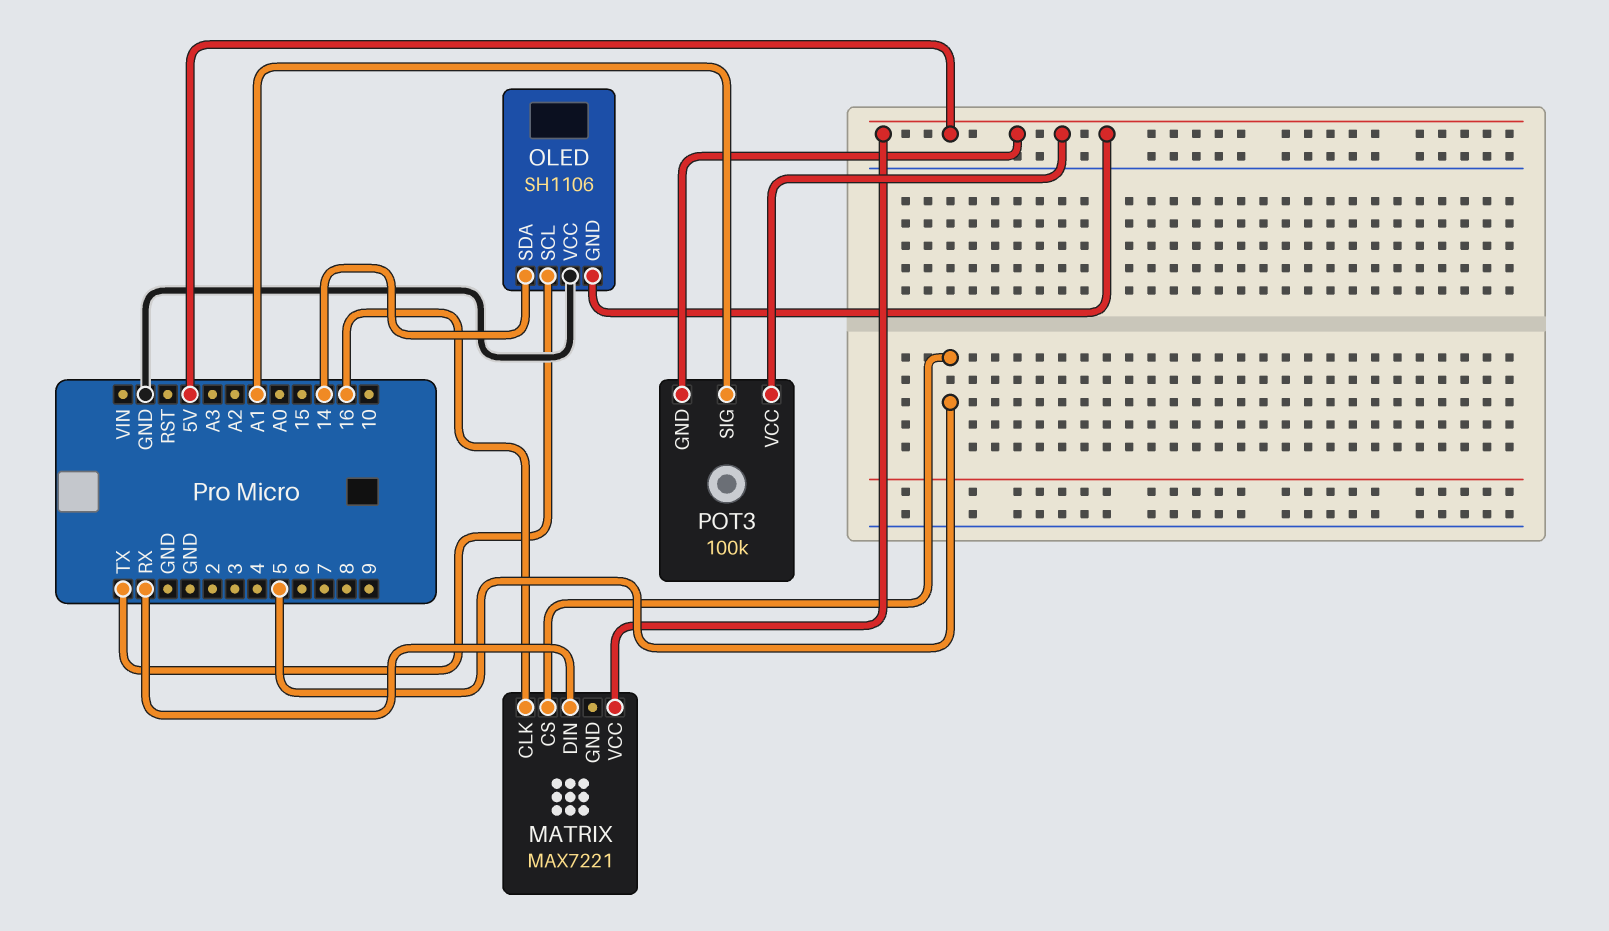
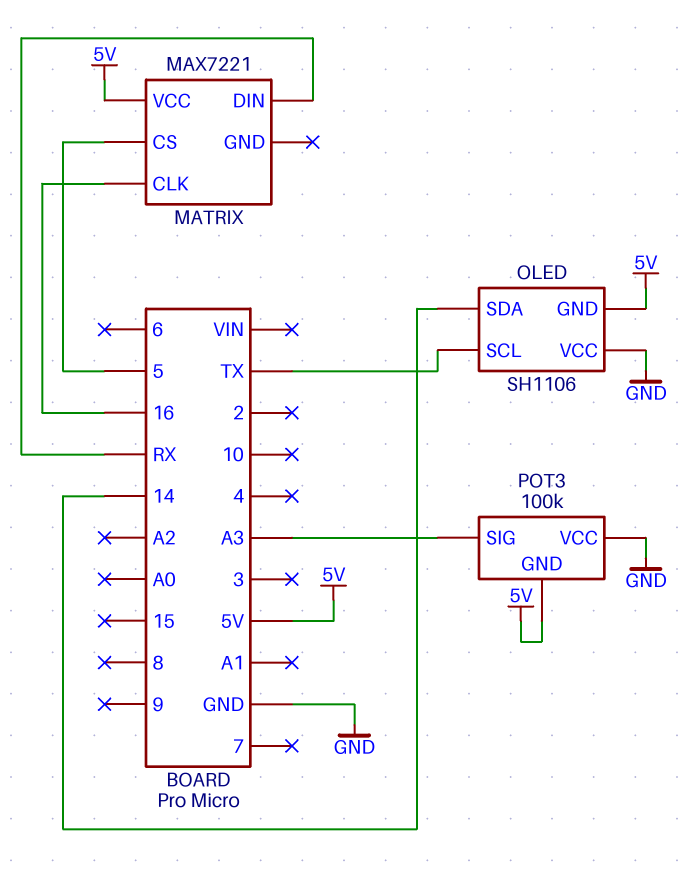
POT3 pin SIG: A1 -> A3
POT3 pin VCC: 5V -> GND

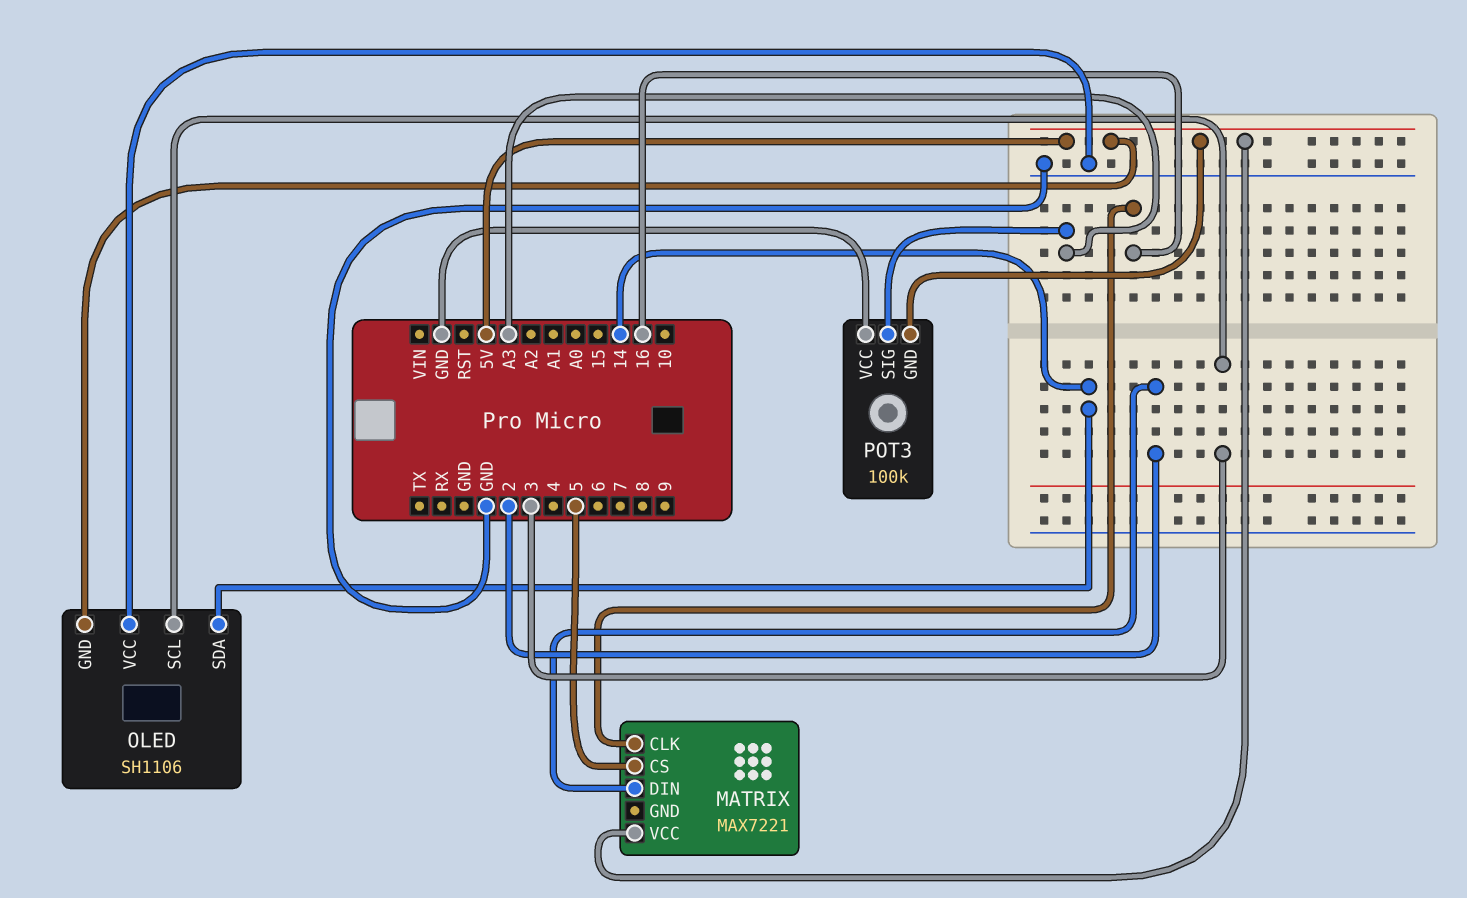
MATRIX pin DIN: RX -> 2
OLED pin SCL: TX -> 3

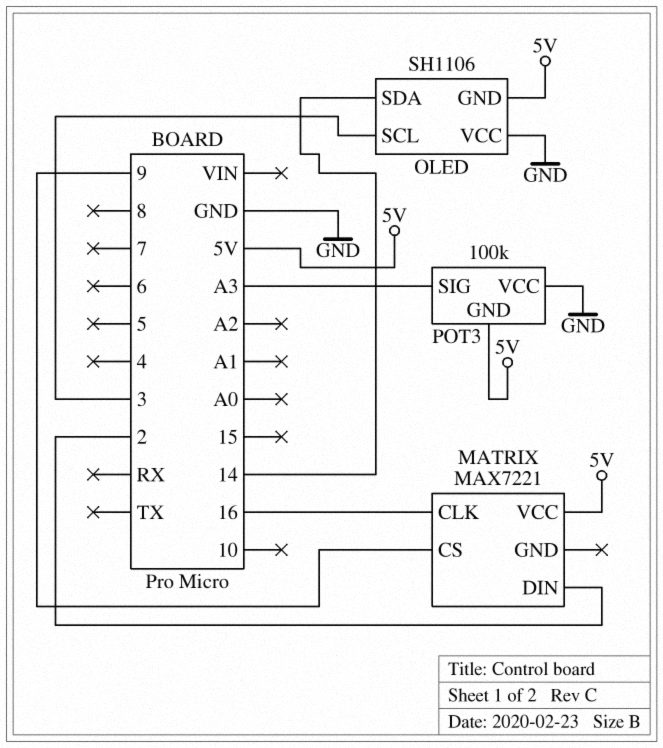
MATRIX pin CS: 5 -> 9

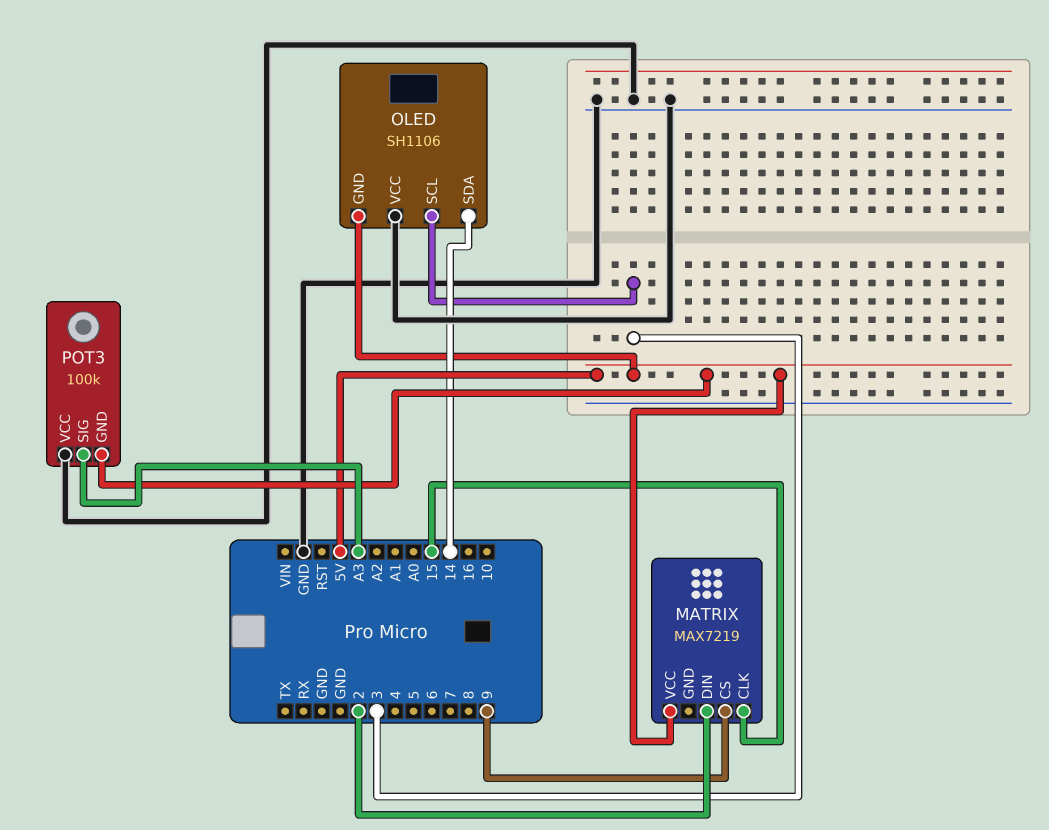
MATRIX: MAX7221 -> MAX7219
MATRIX pin CLK: 16 -> 15

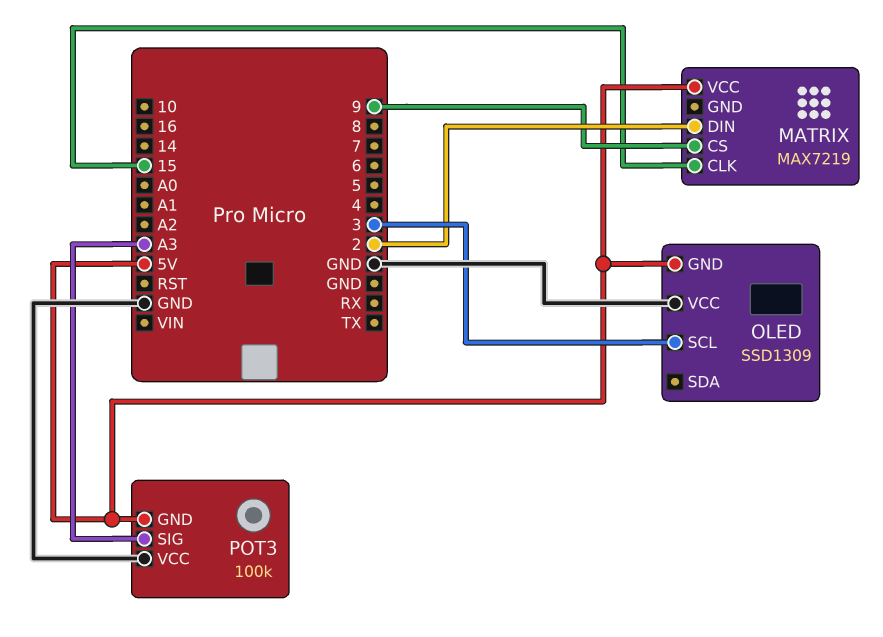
OLED: SH1106 -> SSD1309
OLED pin SDA: 14 -> none

